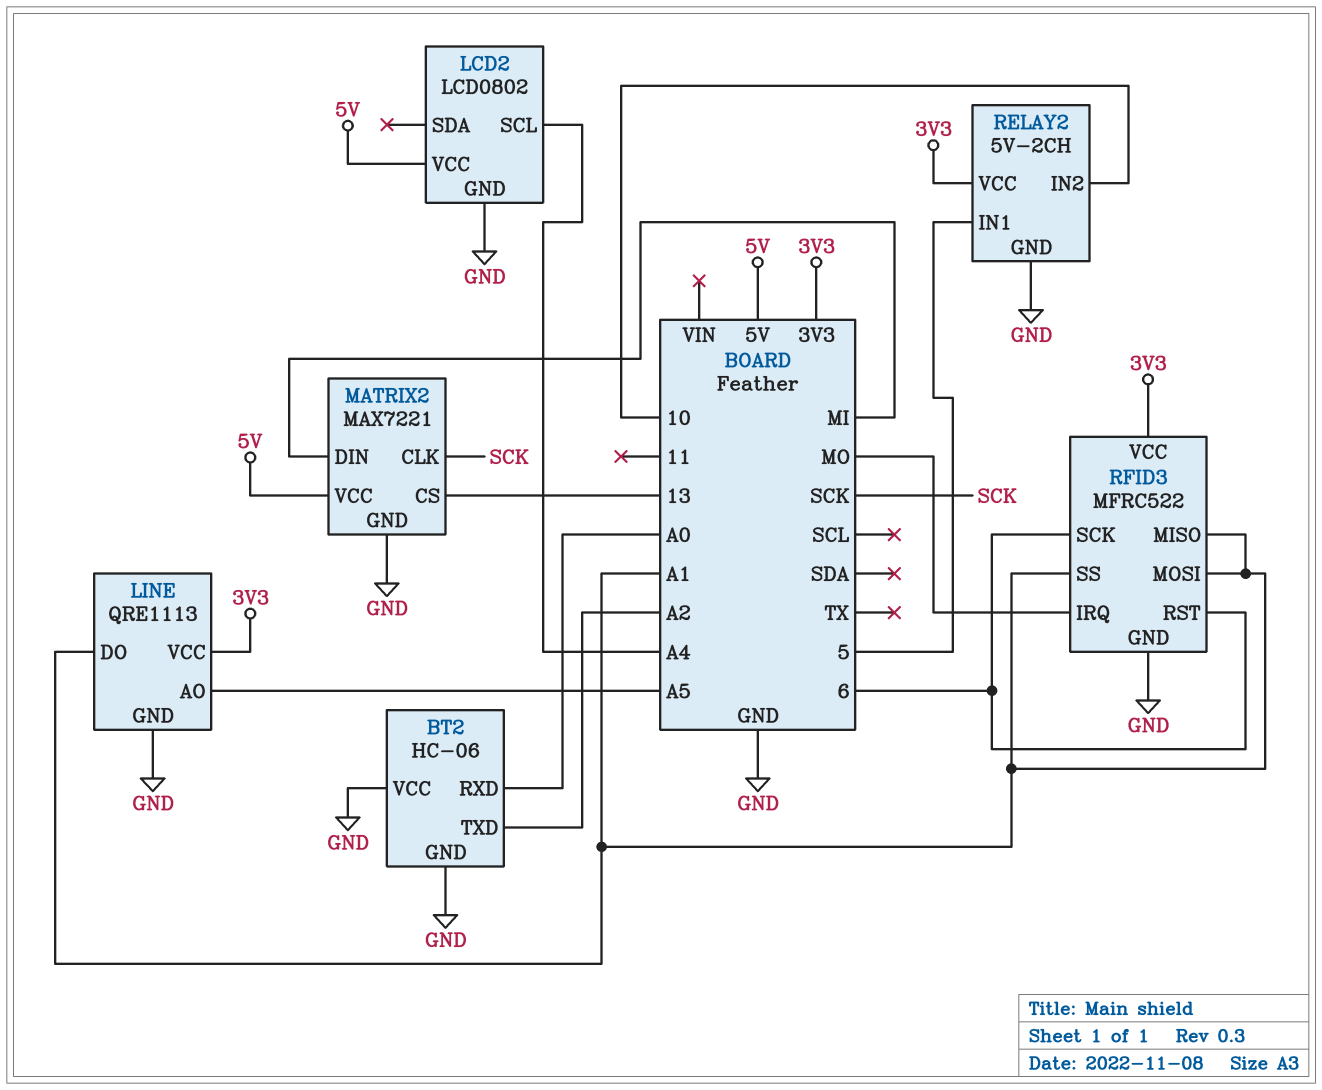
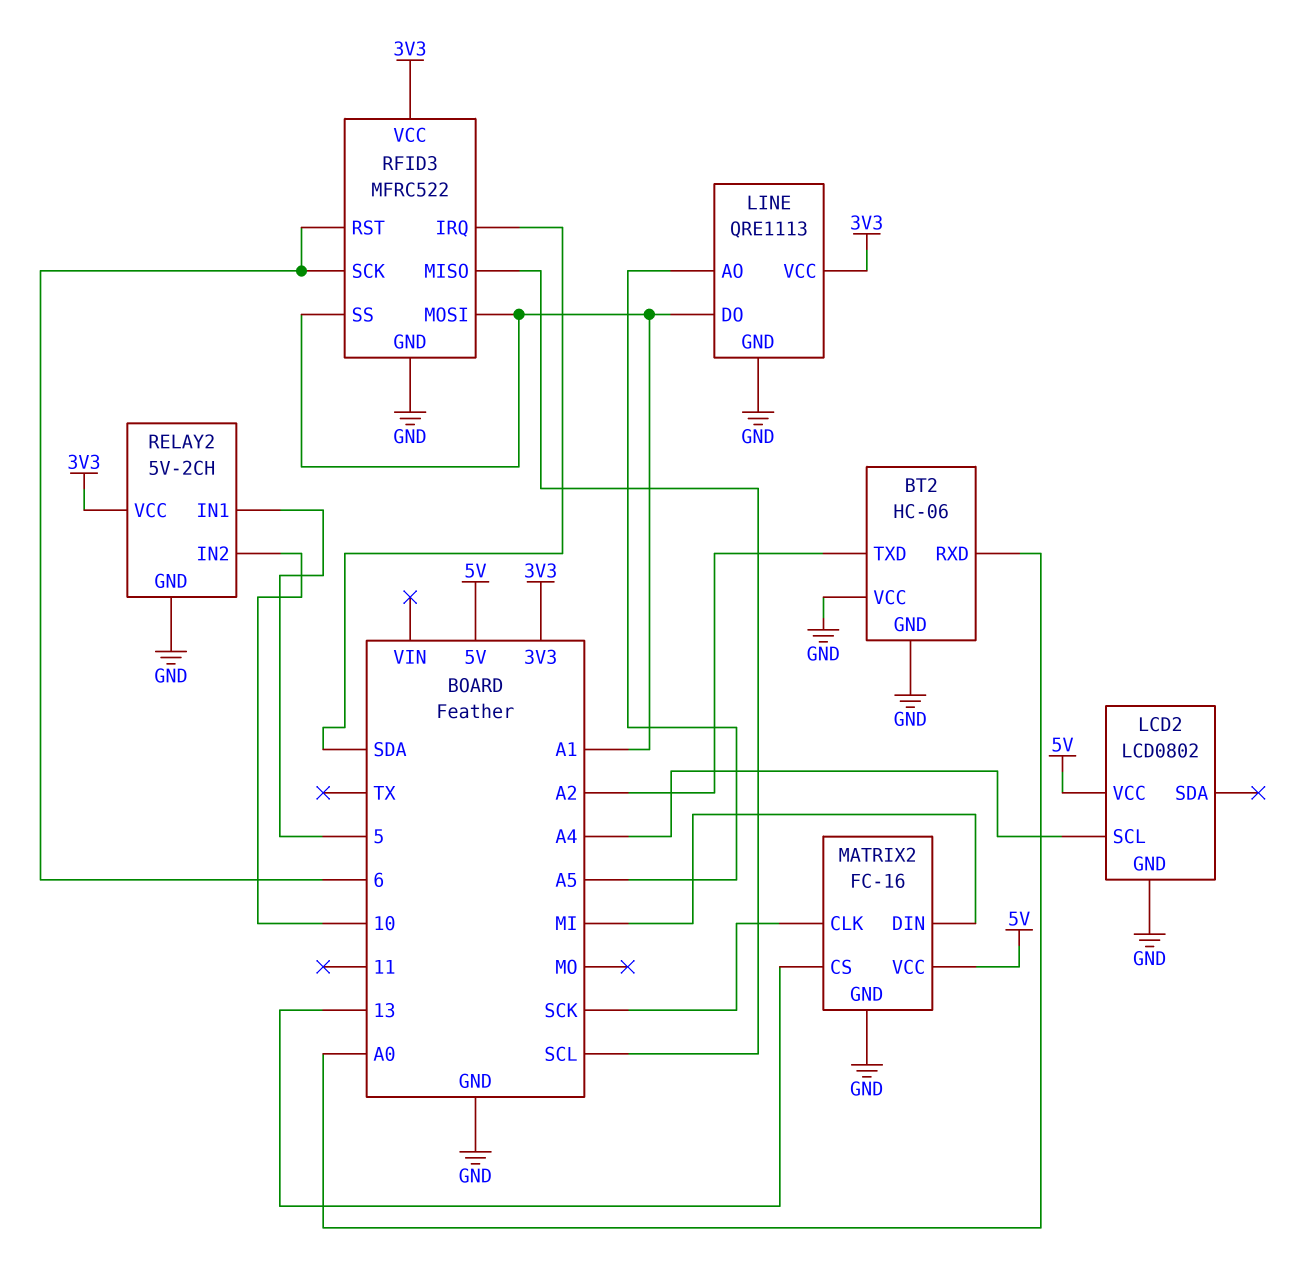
MATRIX2: MAX7221 -> FC-16
RFID3 pin IRQ: MO -> SDA
RFID3 pin MISO: A1 -> SCL

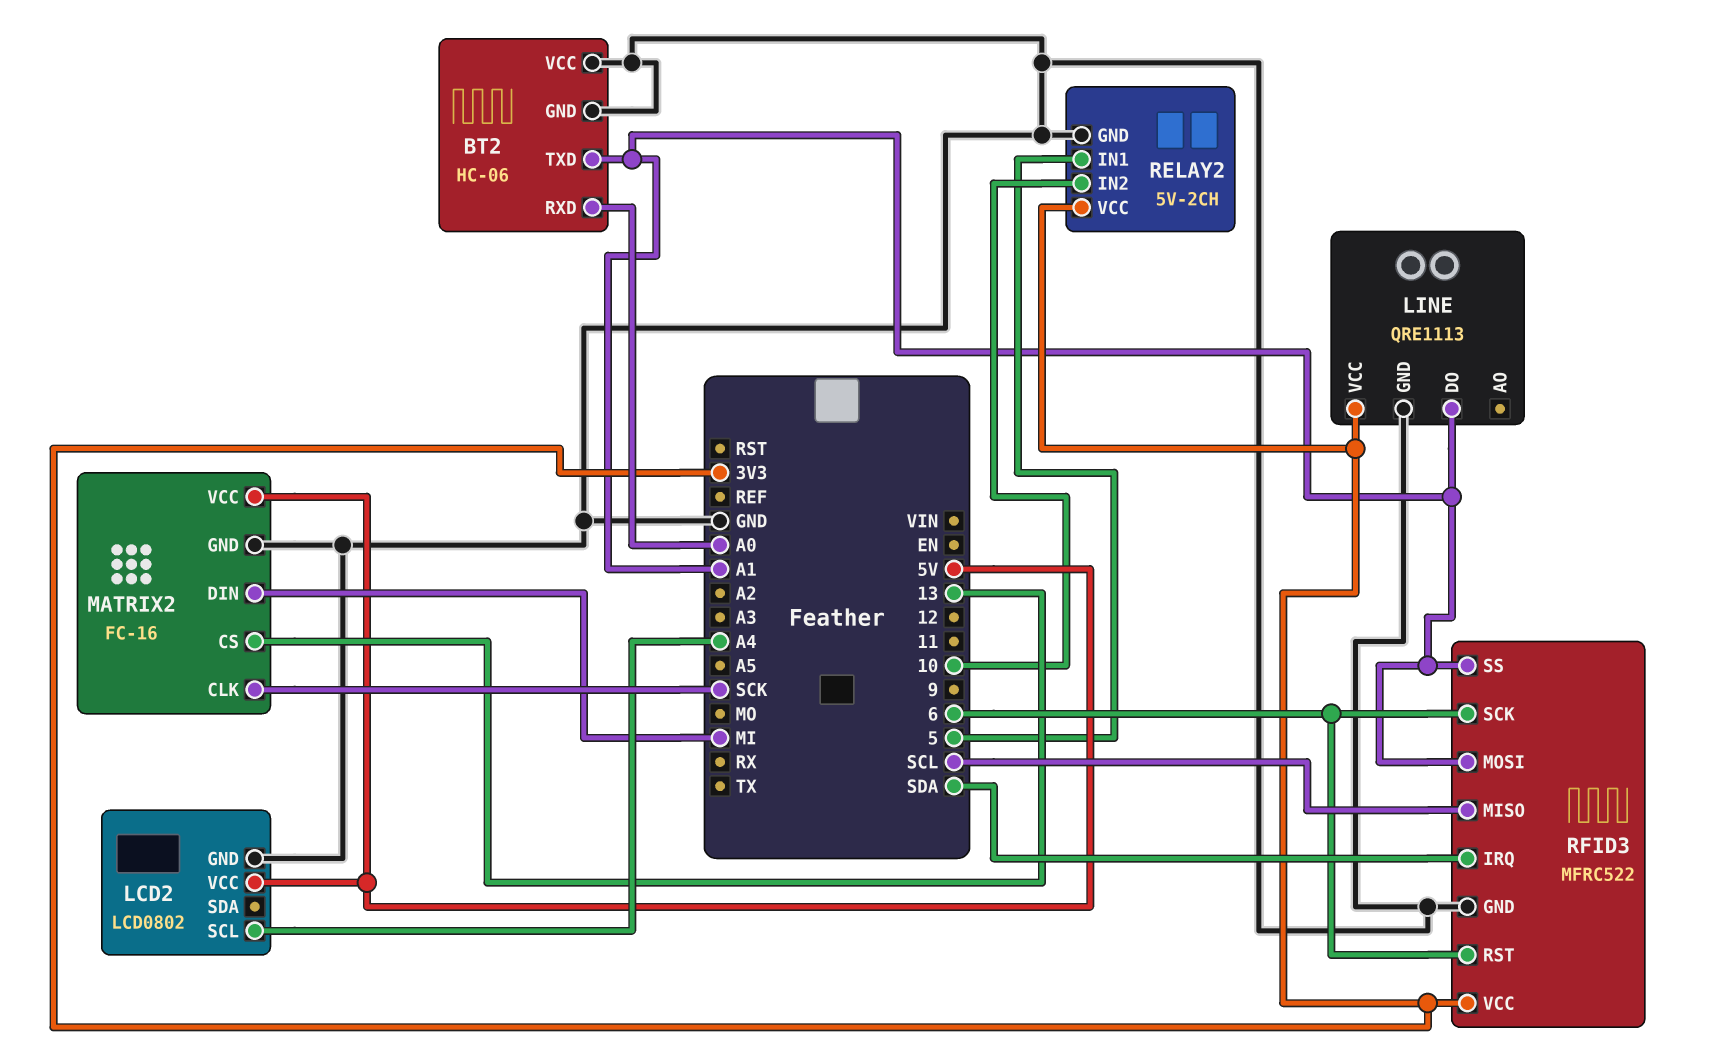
BT2 pin TXD: A2 -> A1
LINE pin AO: A5 -> none

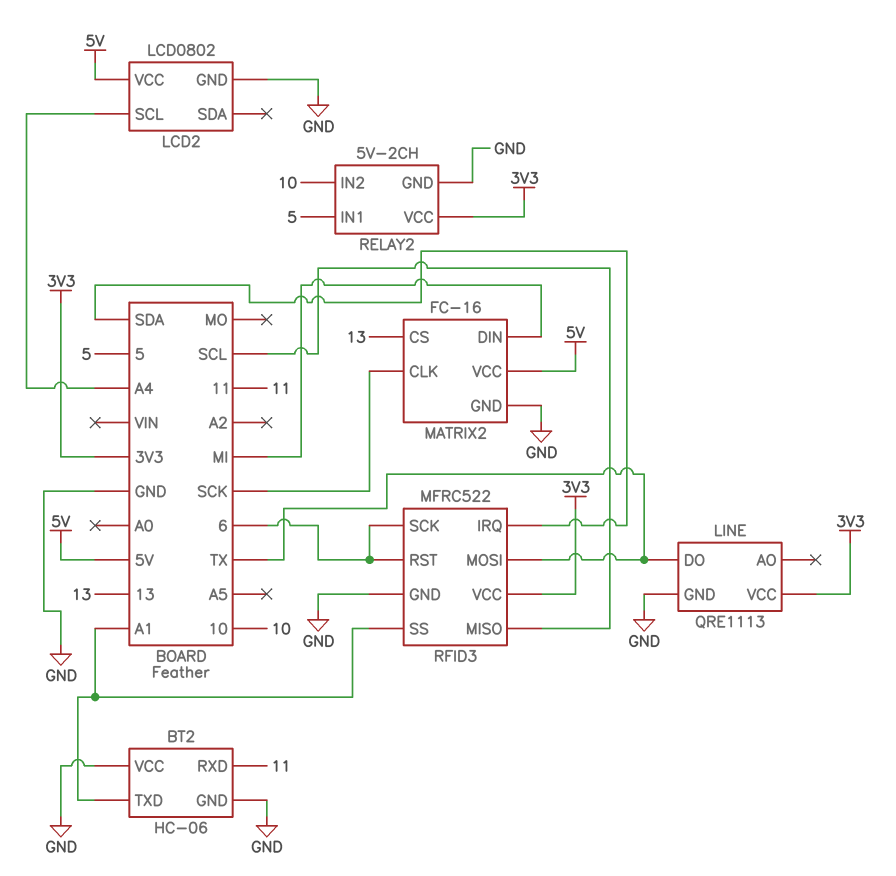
BT2 pin RXD: A0 -> 11
LINE pin DO: A1 -> TX
RFID3 pin MOSI: A1 -> TX

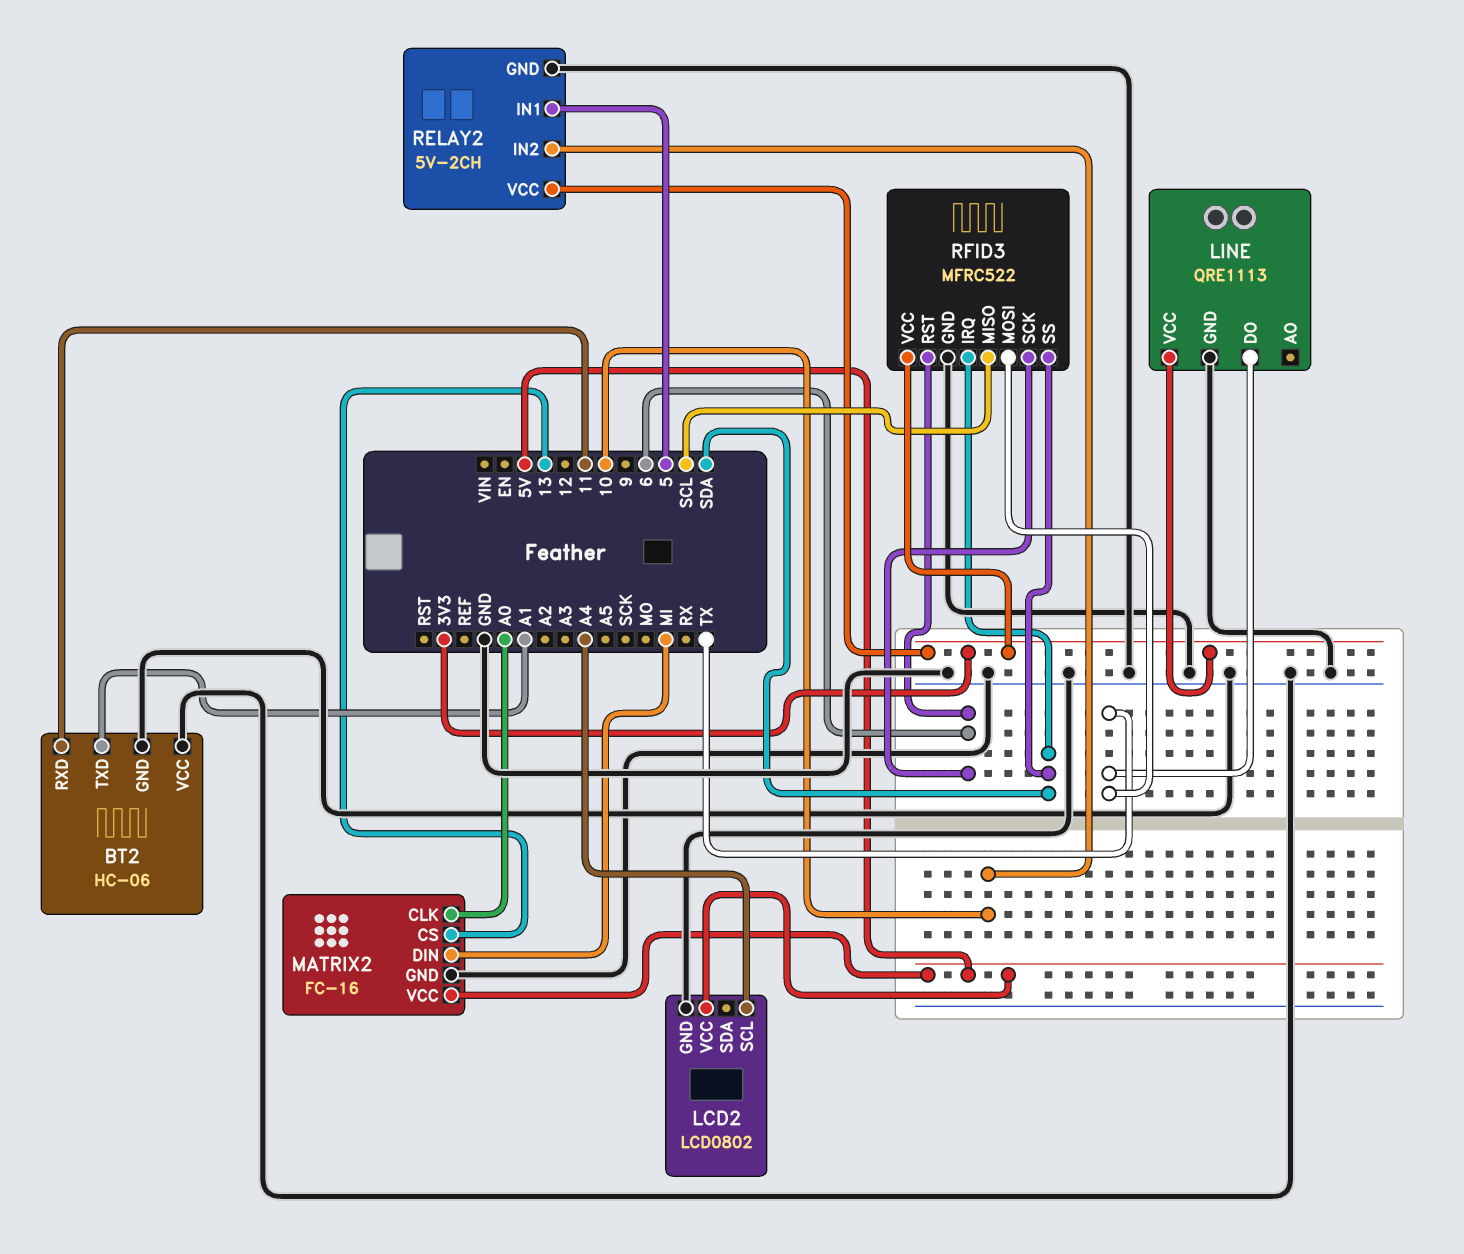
MATRIX2 pin CLK: SCK -> A0
RFID3 pin SS: A1 -> SDA

